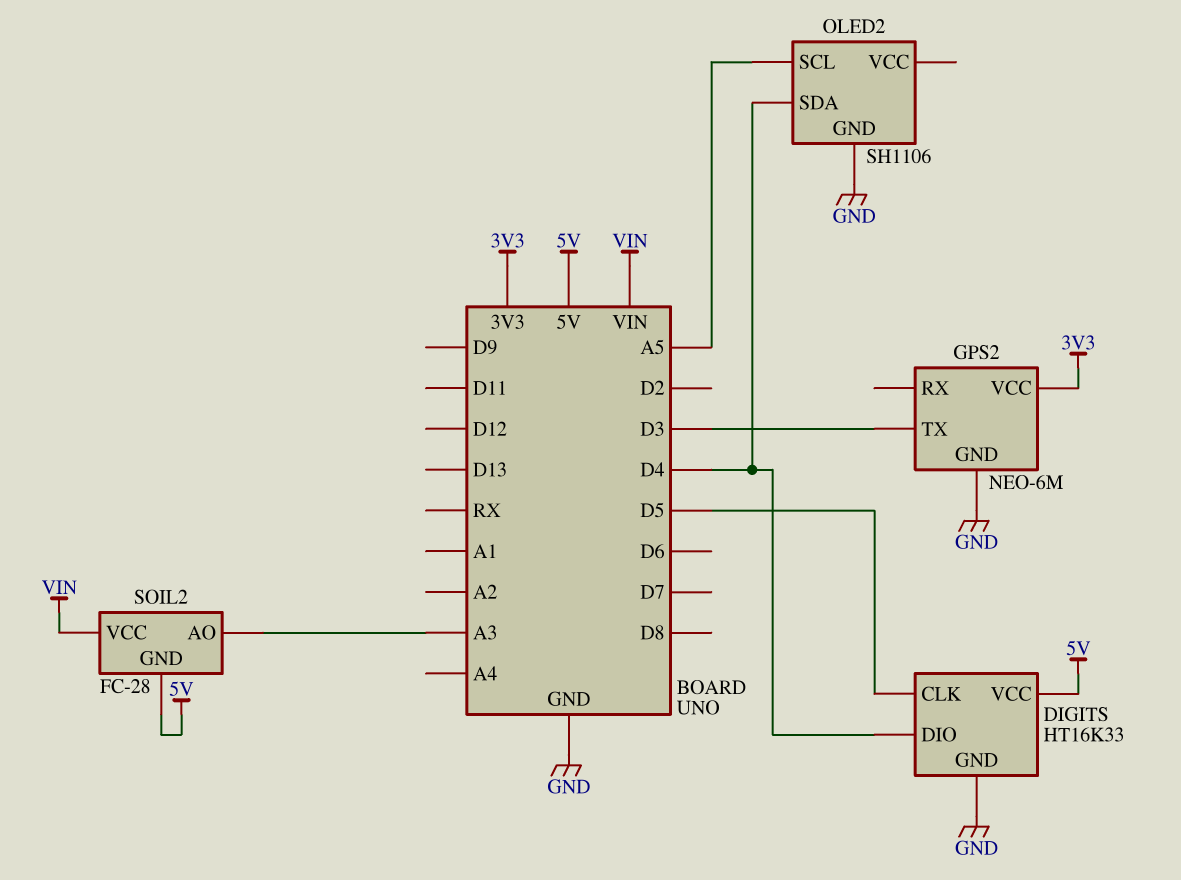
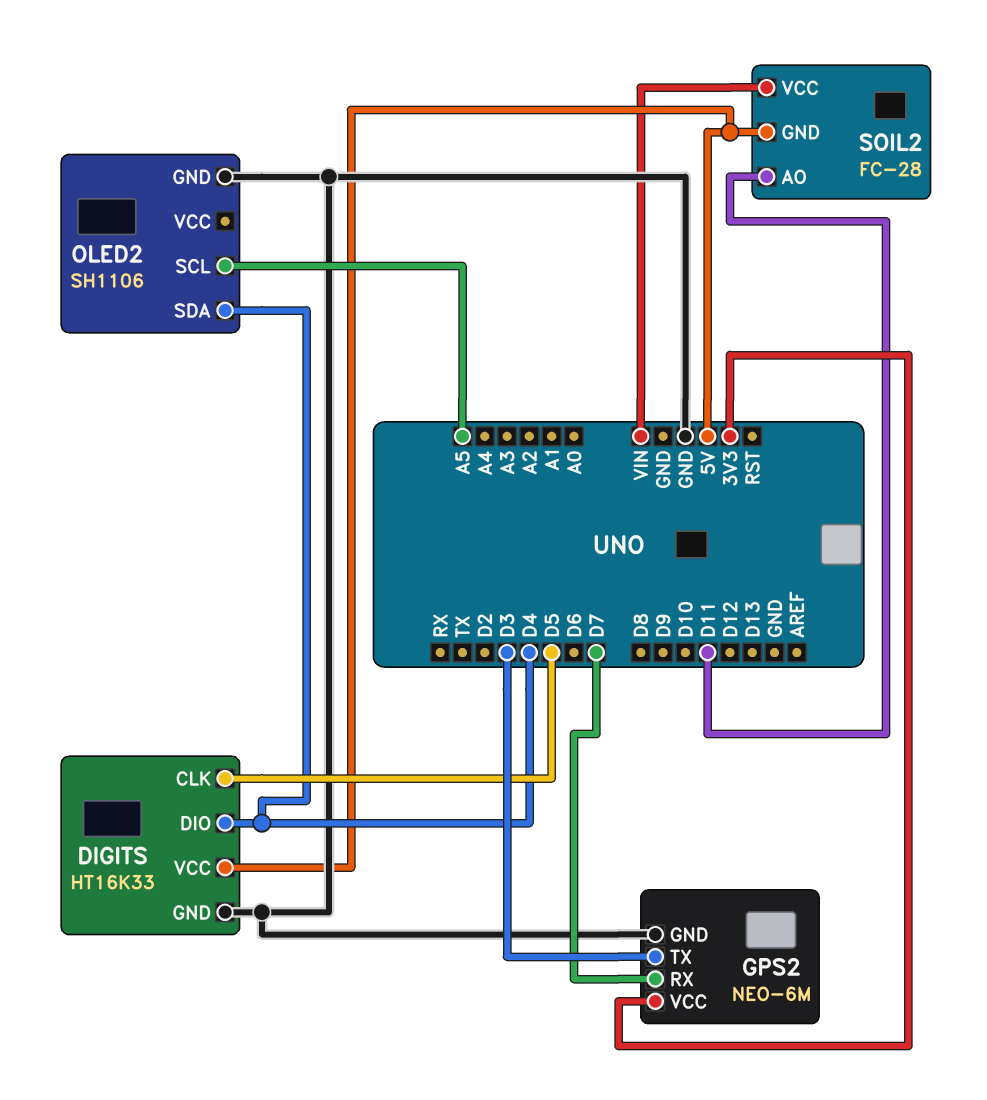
GPS2 pin RX: none -> D7
SOIL2 pin AO: A3 -> D11

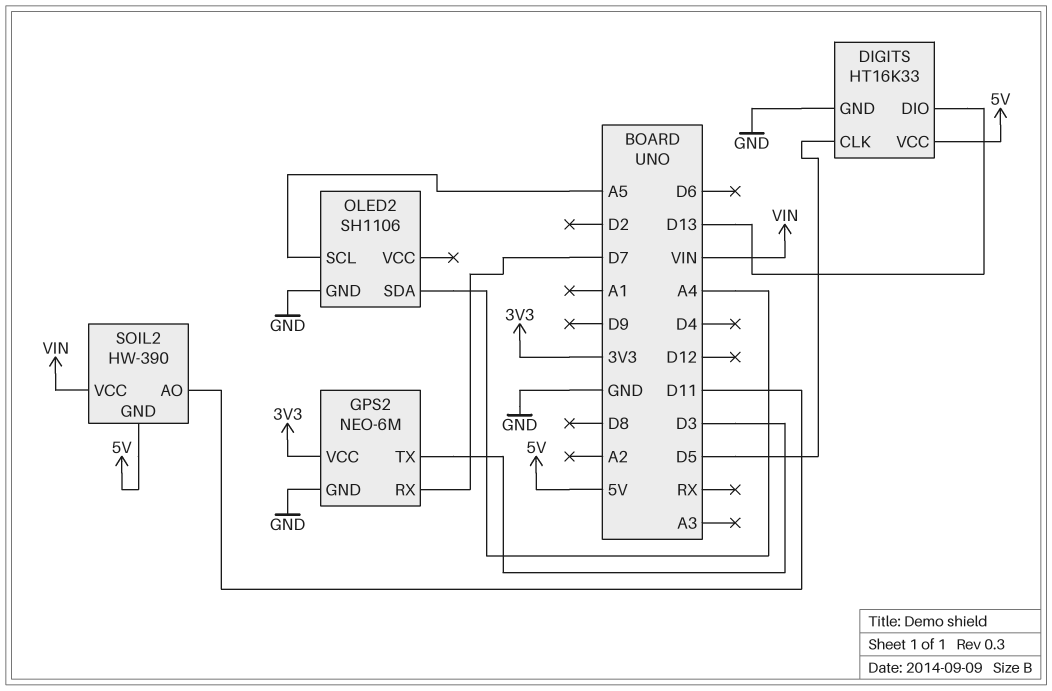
DIGITS pin DIO: D4 -> D13
OLED2 pin SDA: D4 -> A4
SOIL2: FC-28 -> HW-390

